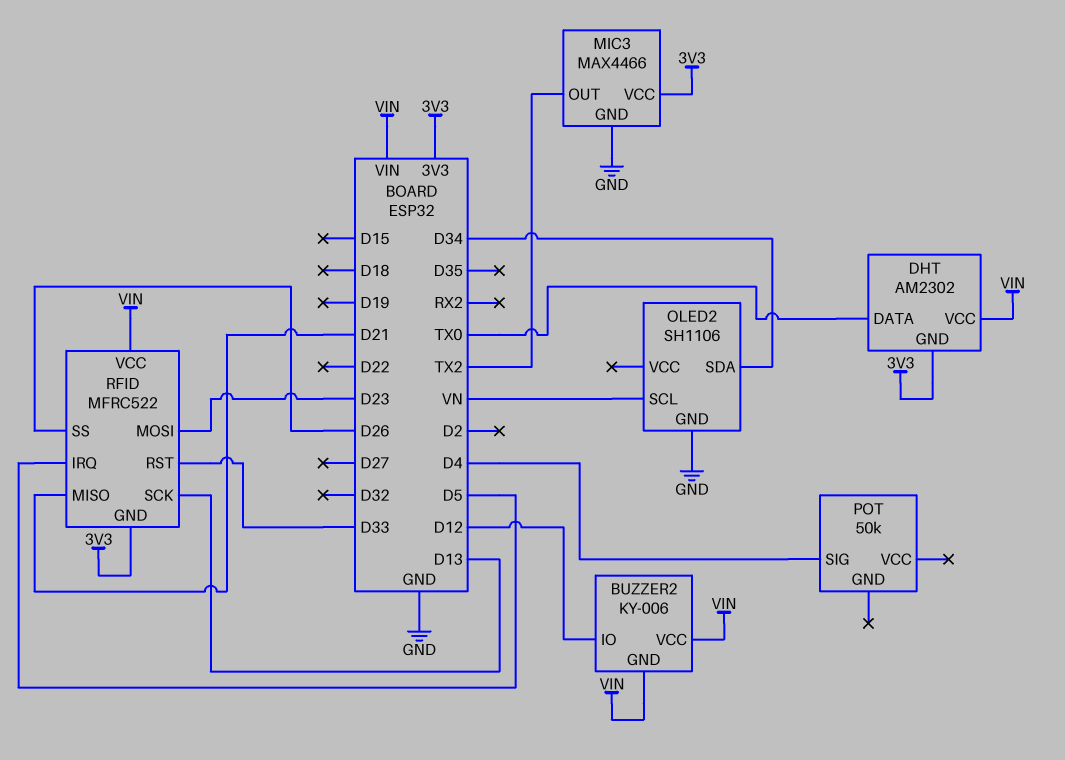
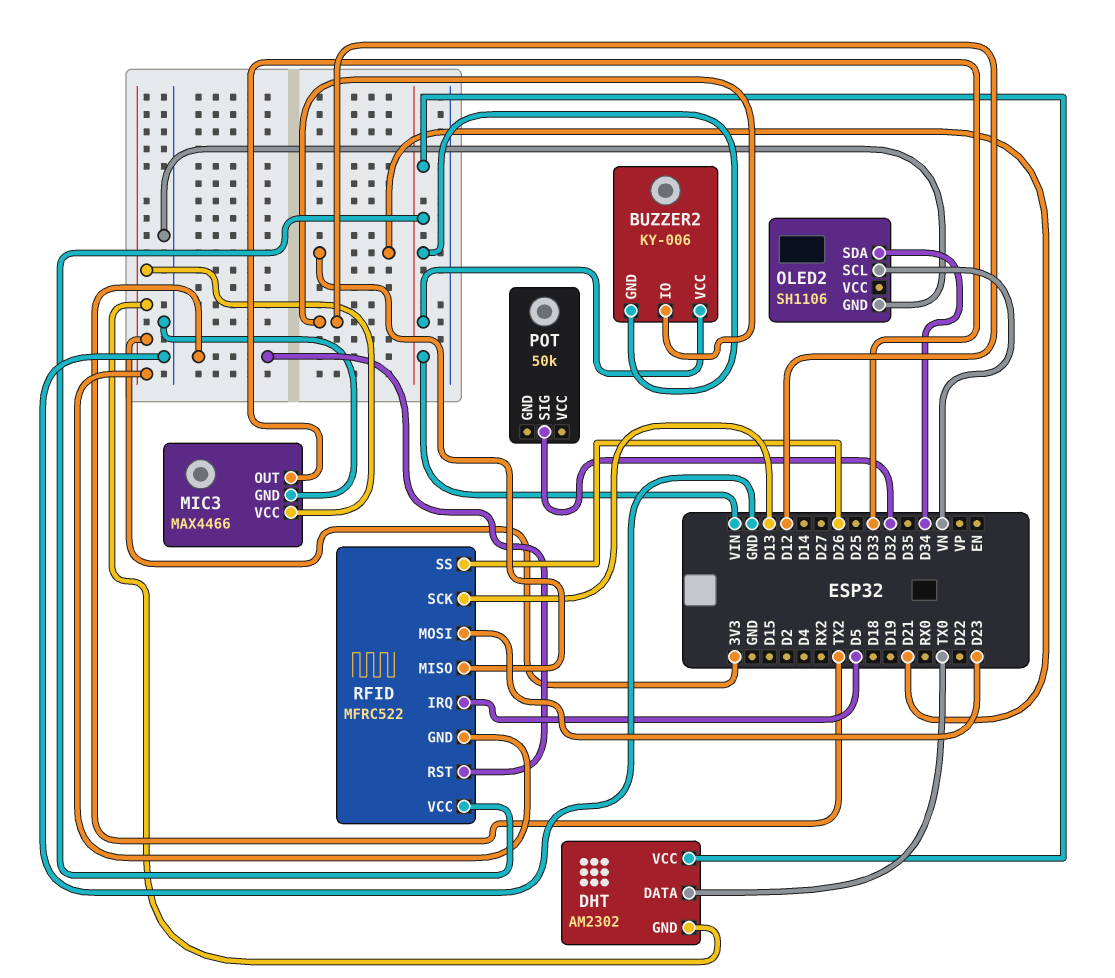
MIC3 pin OUT: TX2 -> D33
POT pin SIG: D4 -> D32
RFID pin RST: D33 -> TX2

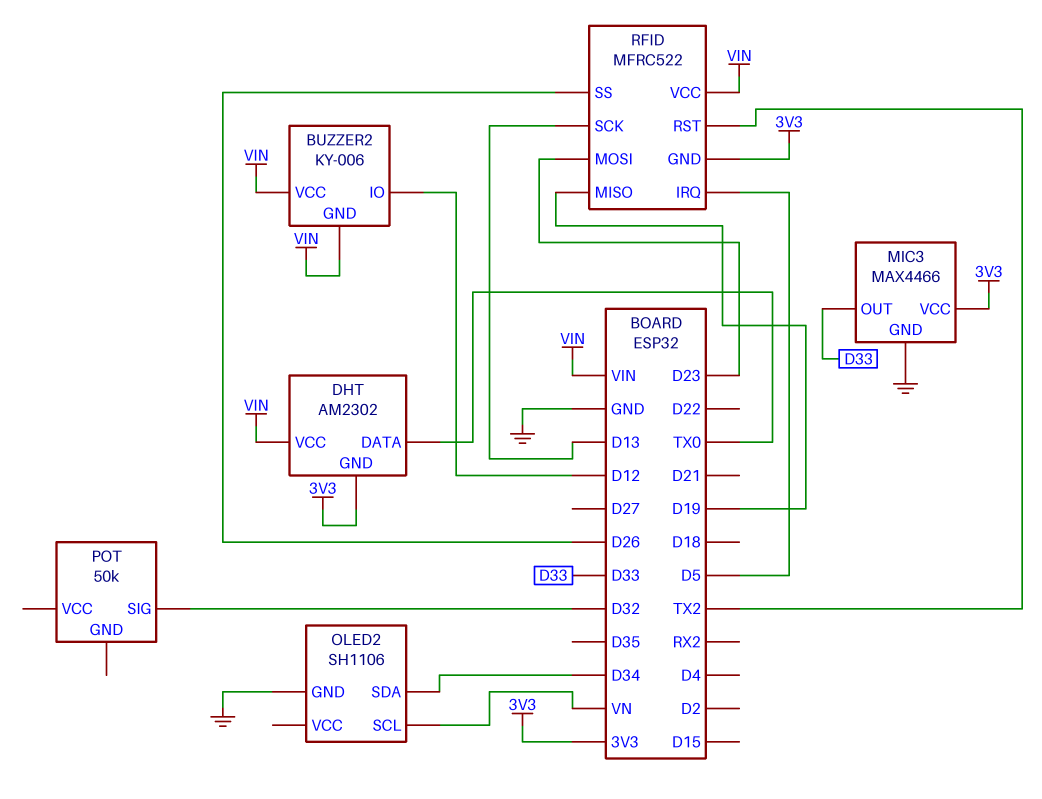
RFID pin MISO: D21 -> D19

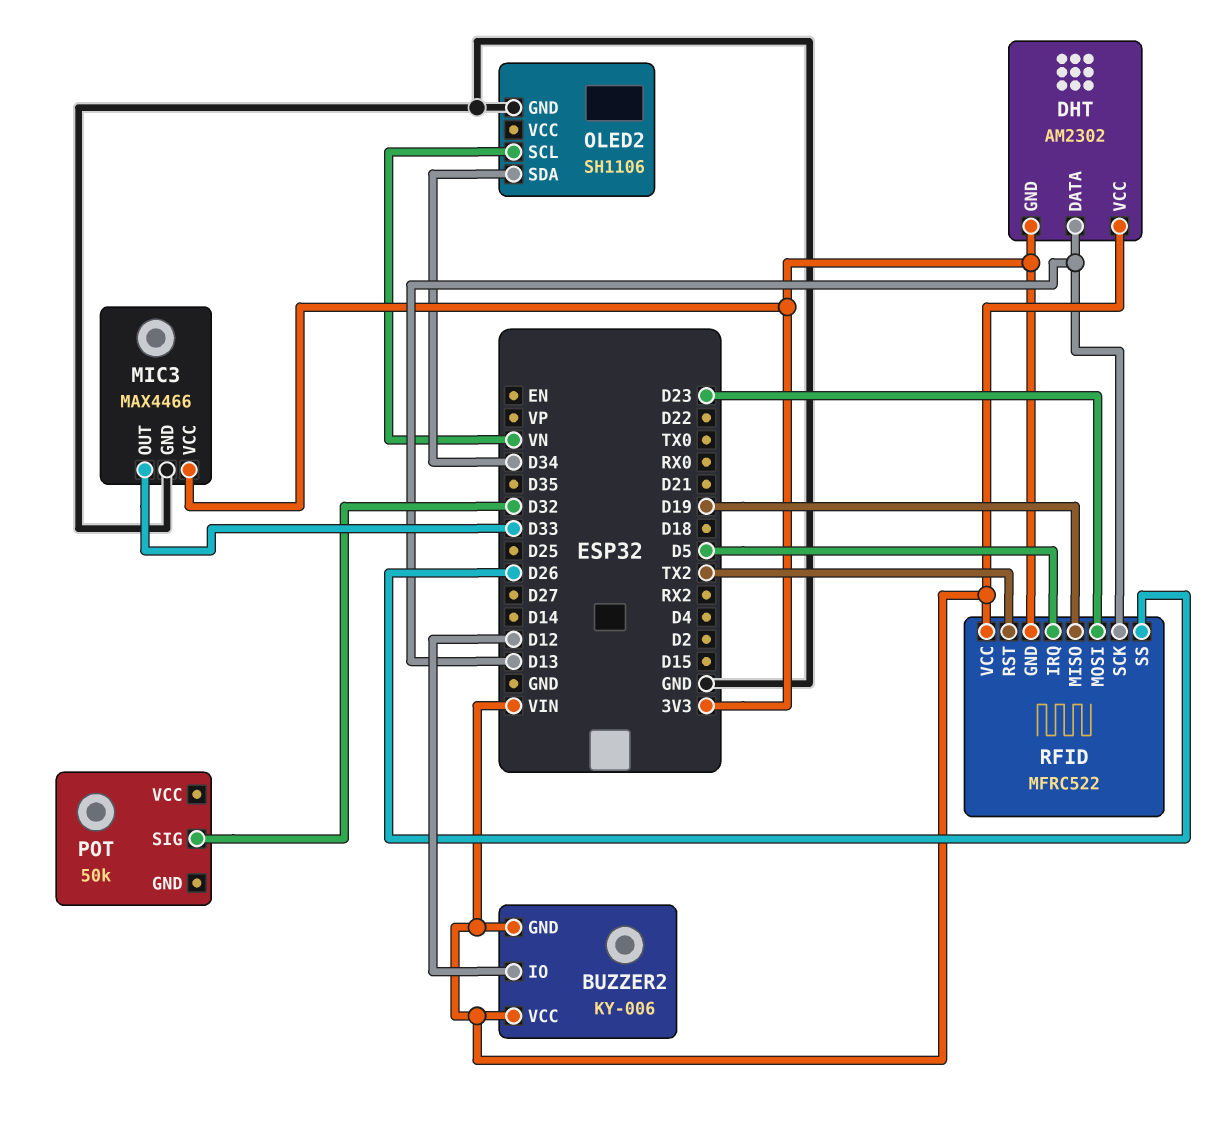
DHT pin DATA: TX0 -> D13

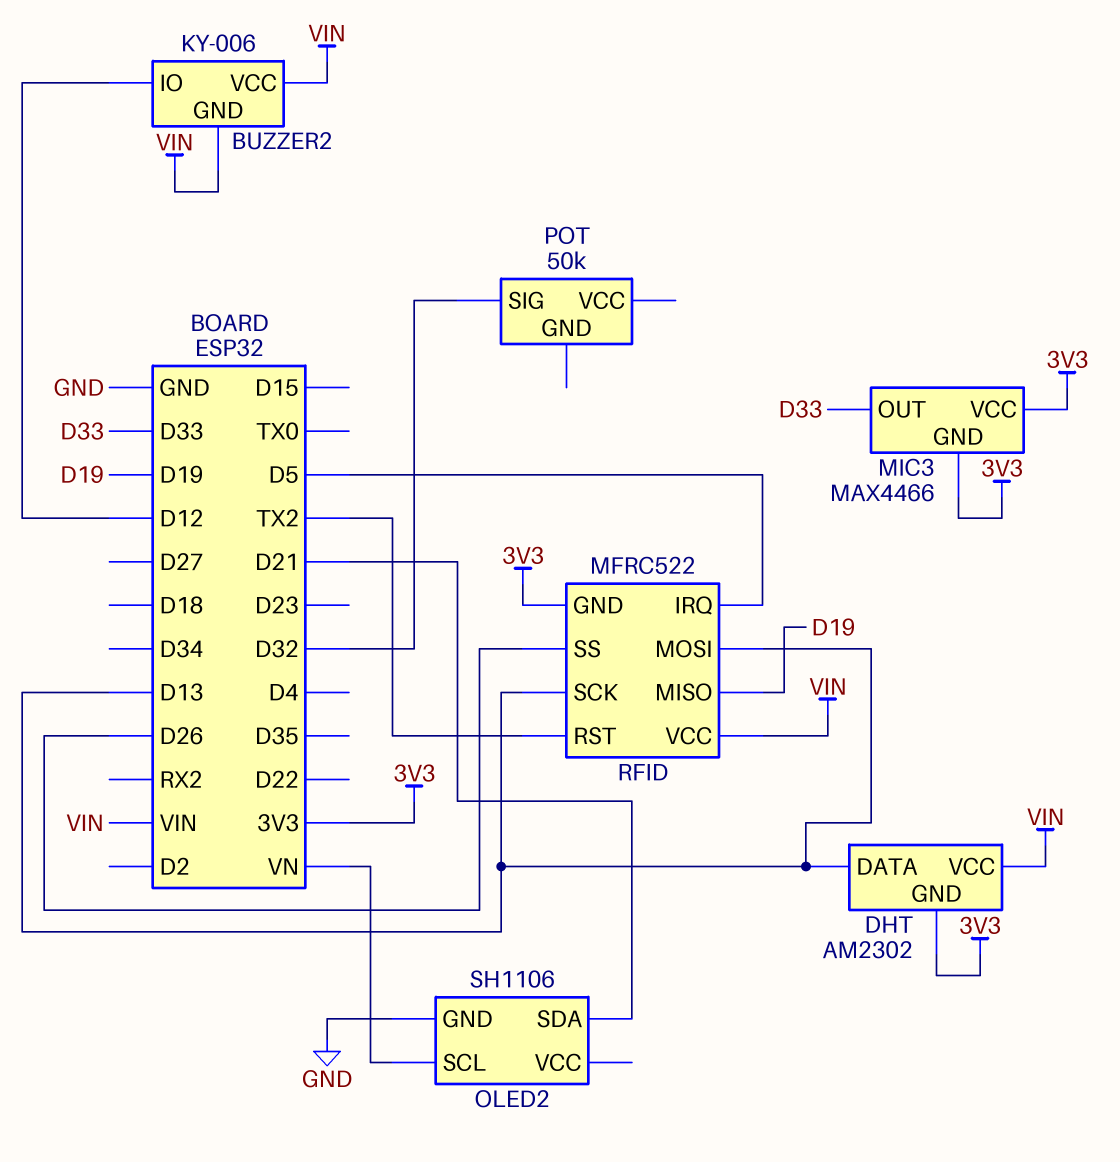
MIC3 pin GND: GND -> 3V3
OLED2 pin SDA: D34 -> D21
RFID pin MOSI: D23 -> D13

